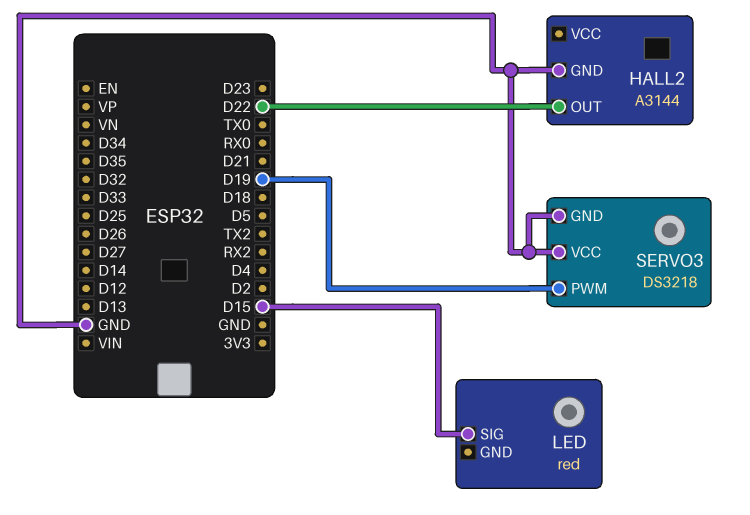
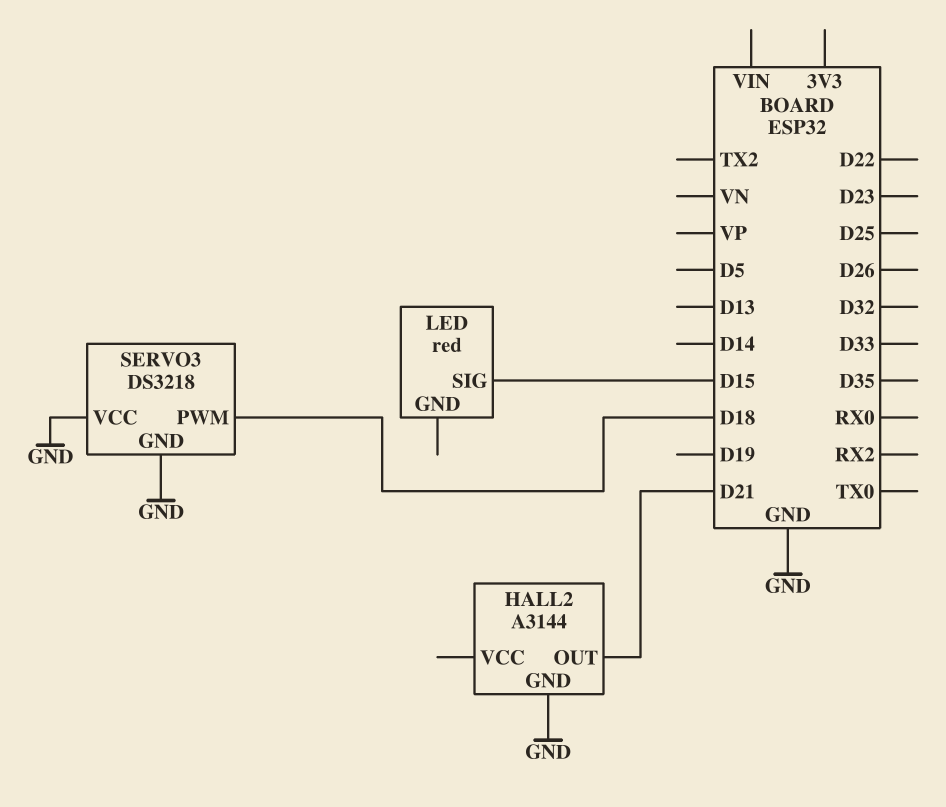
HALL2 pin OUT: D22 -> D21
SERVO3 pin PWM: D19 -> D18

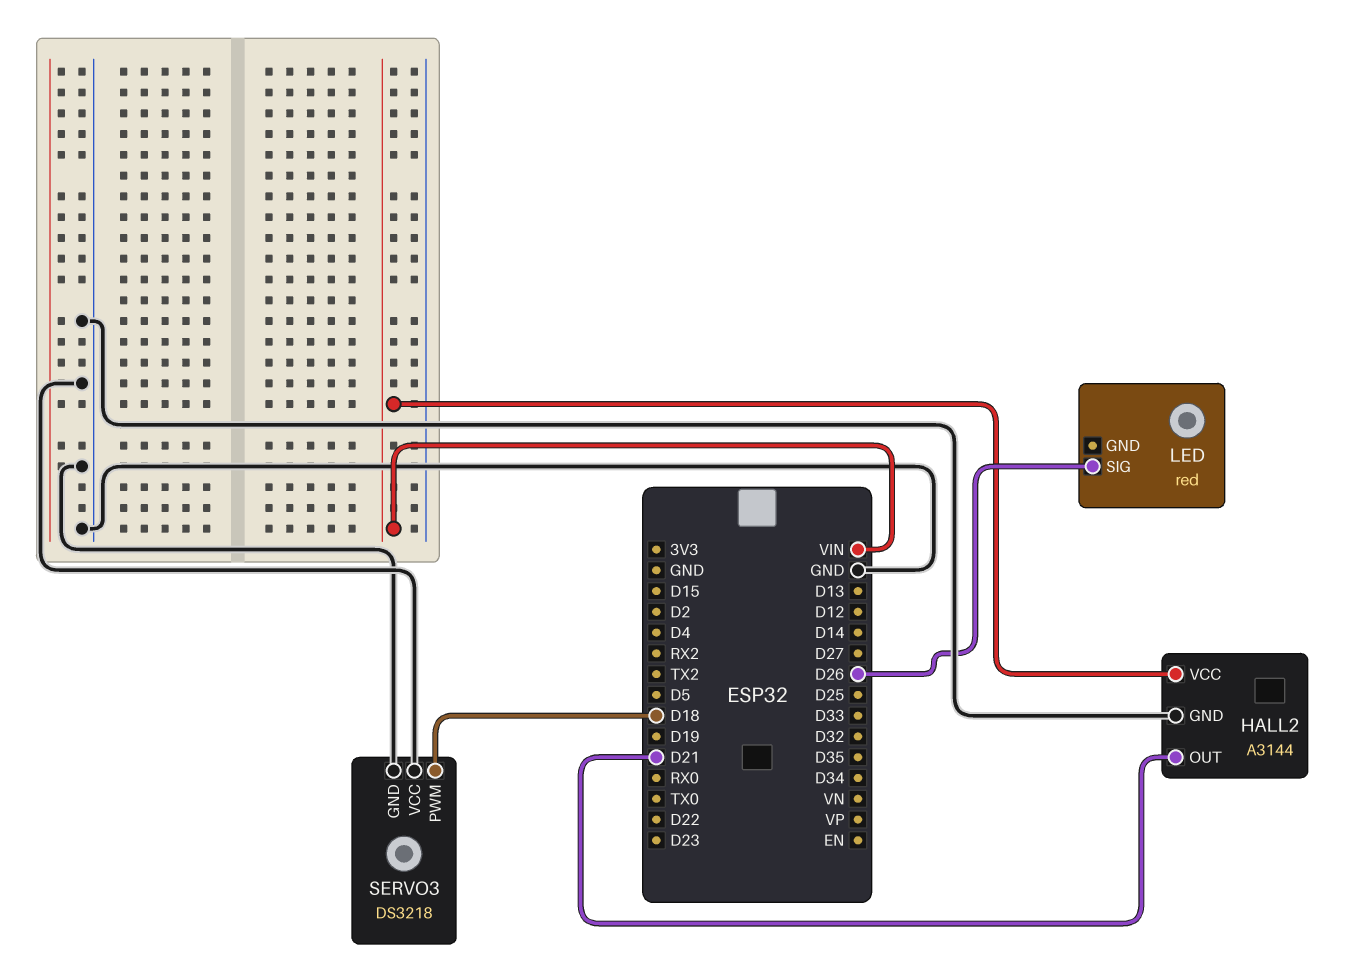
HALL2 pin VCC: none -> VIN
LED pin SIG: D15 -> D26

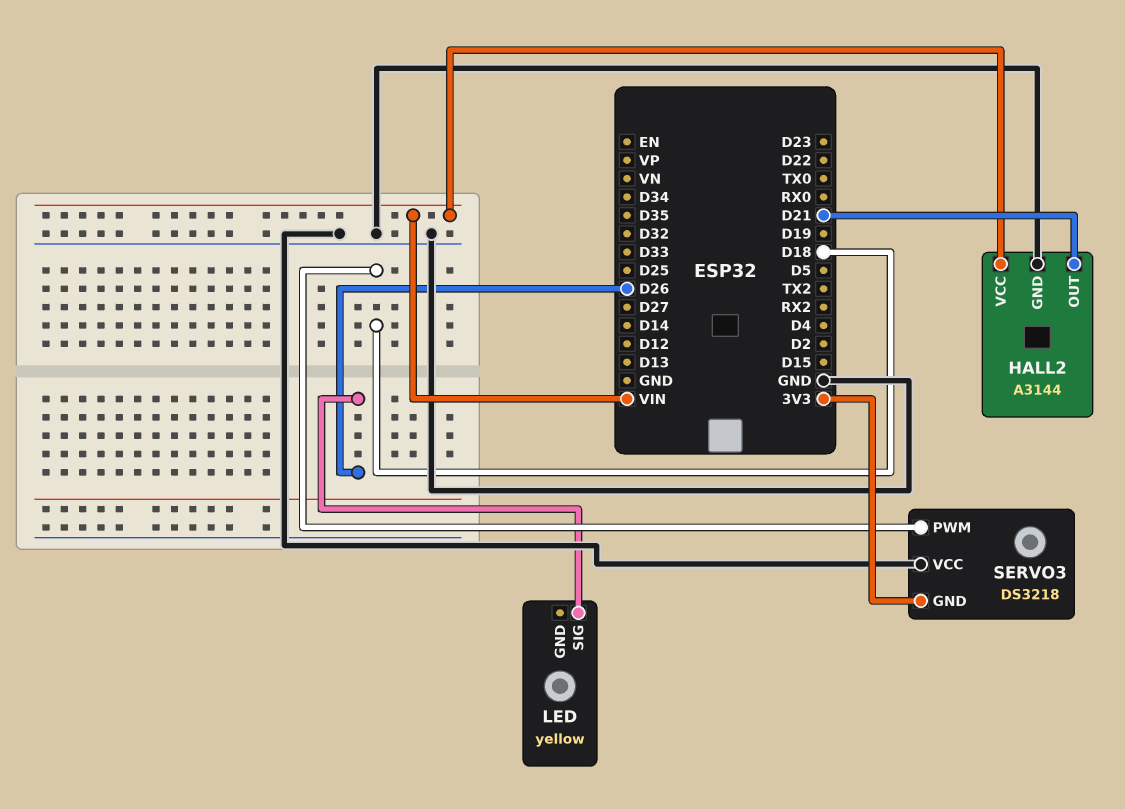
LED: red -> yellow
SERVO3 pin GND: GND -> 3V3

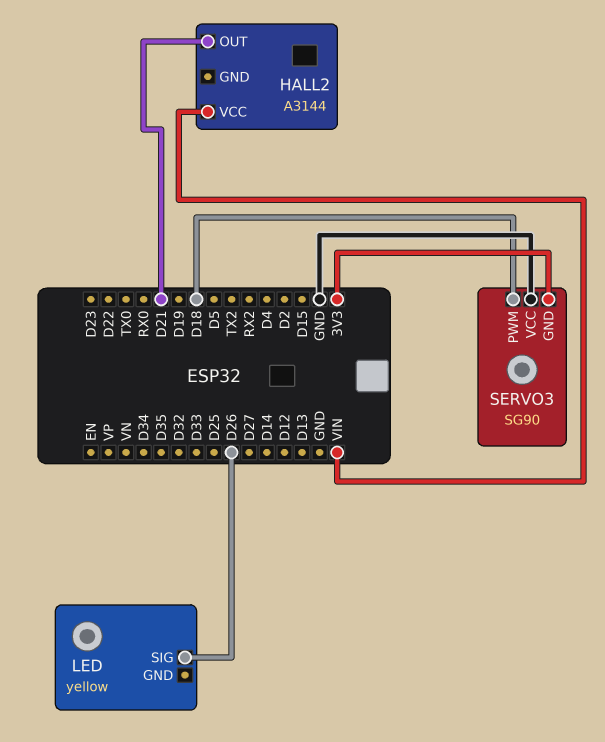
HALL2 pin GND: GND -> none
SERVO3: DS3218 -> SG90

